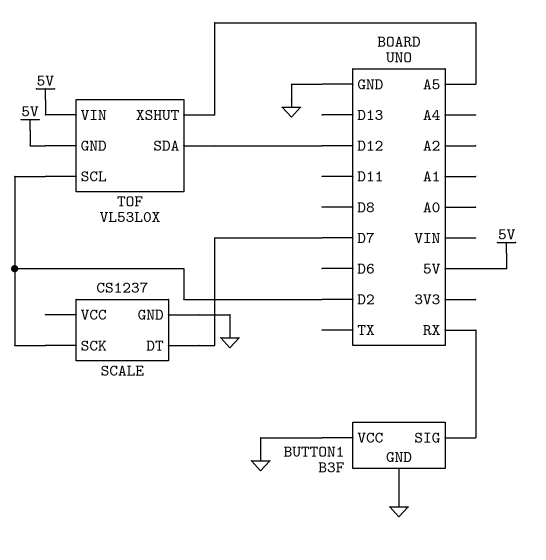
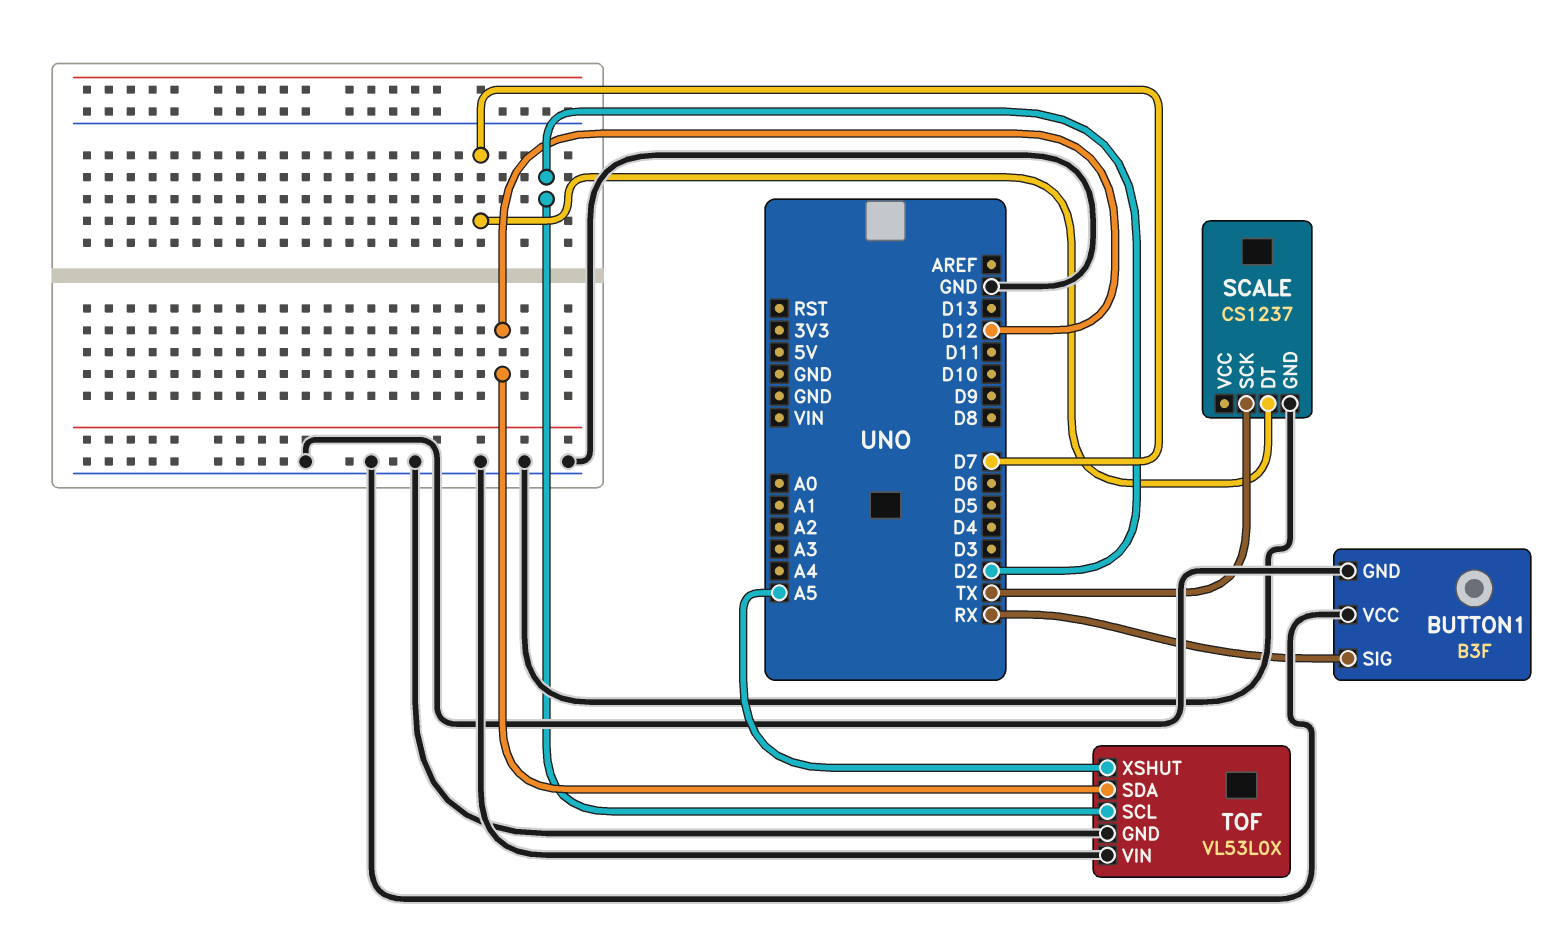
SCALE pin SCK: D2 -> TX
TOF pin GND: 5V -> GND
TOF pin VIN: 5V -> GND

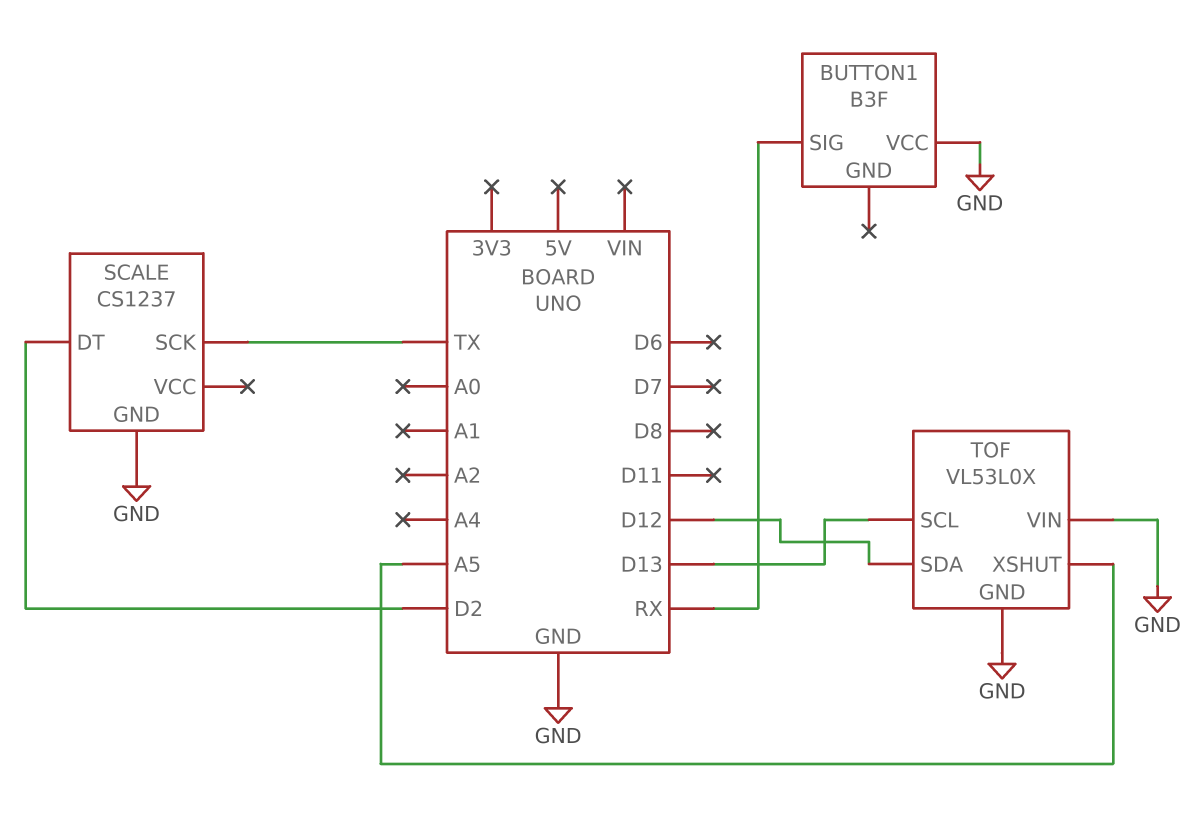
BUTTON1 pin GND: GND -> none
SCALE pin DT: D7 -> D2
TOF pin SCL: D2 -> D13

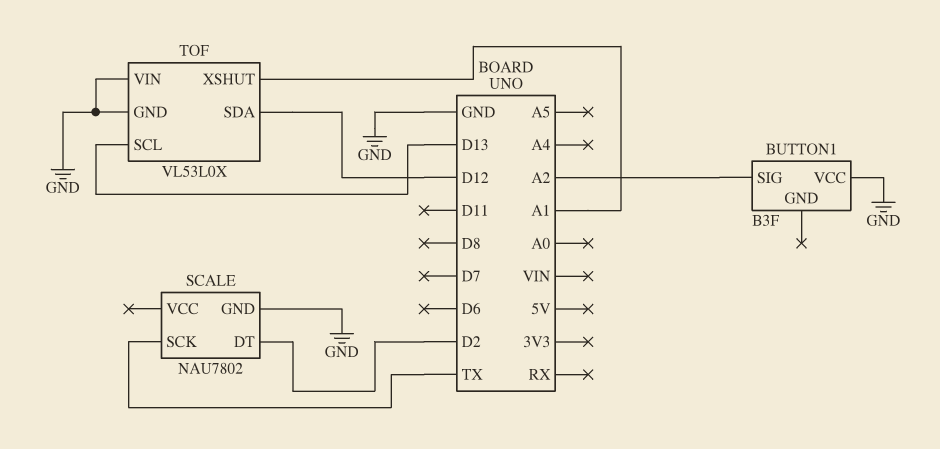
BUTTON1 pin SIG: RX -> A2
SCALE: CS1237 -> NAU7802
TOF pin XSHUT: A5 -> A1

